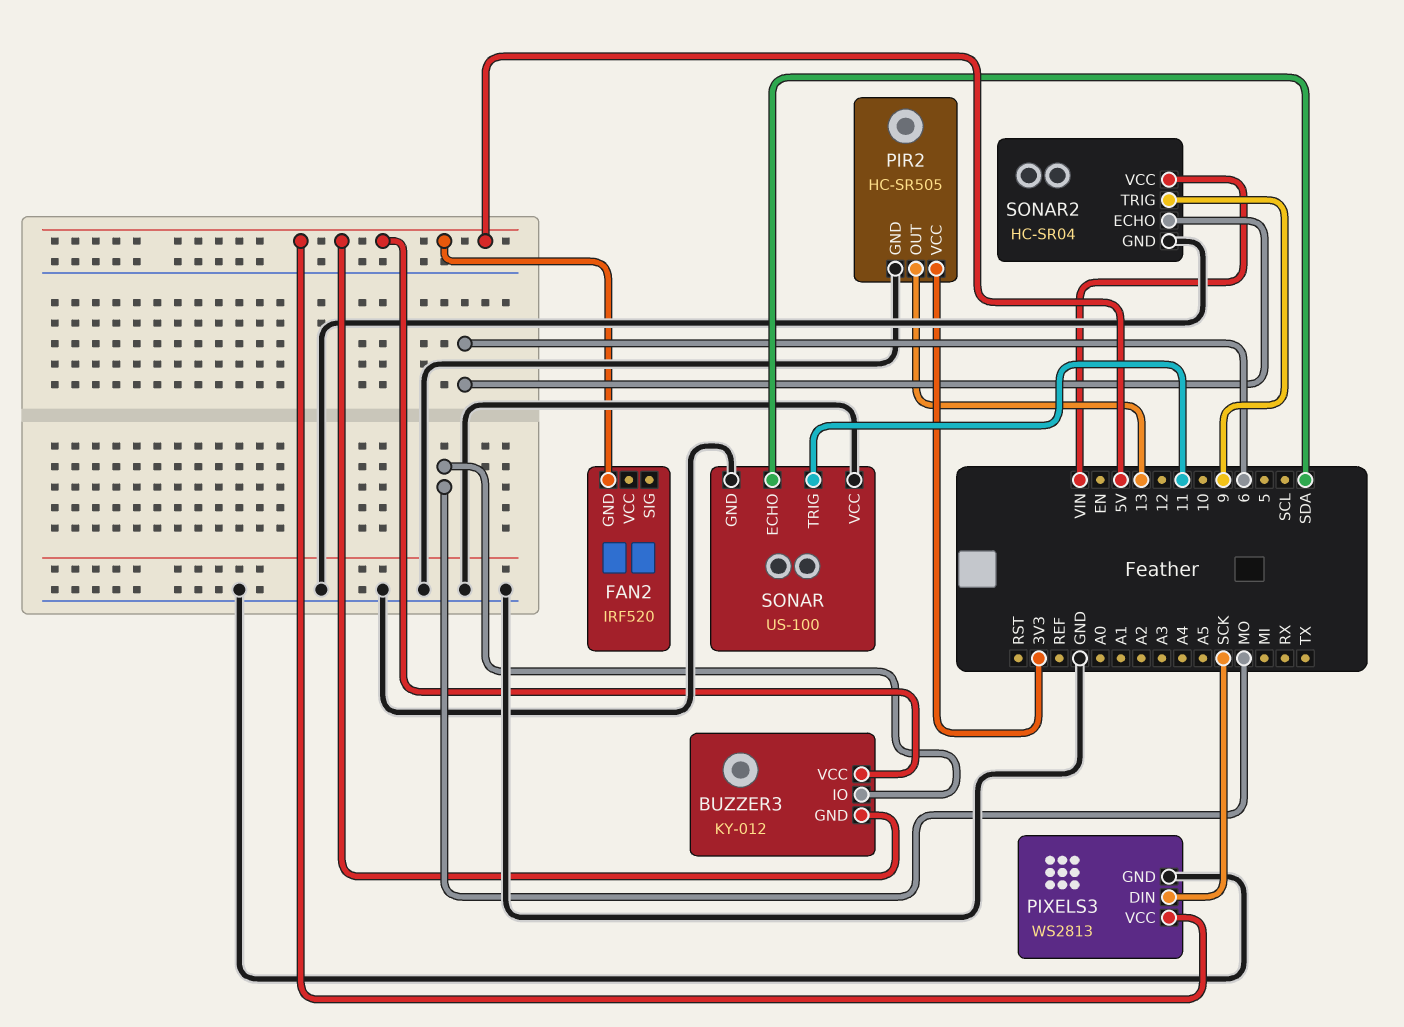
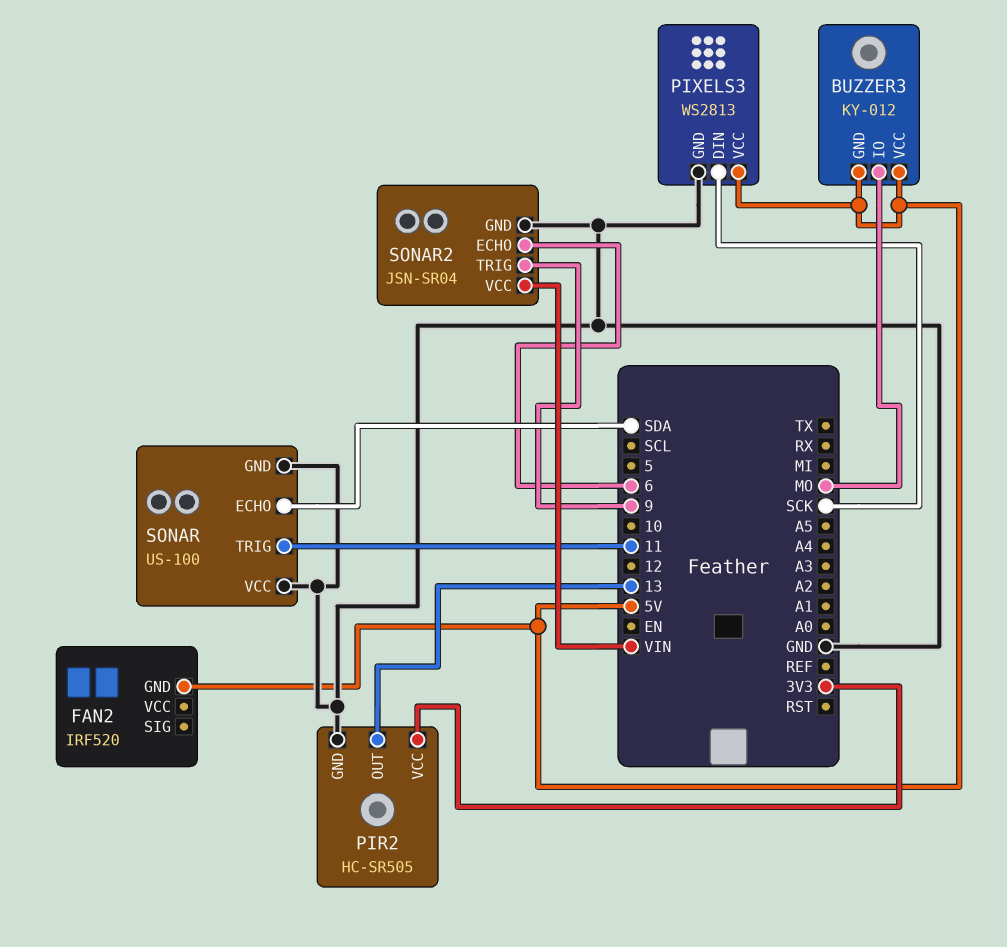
SONAR2: HC-SR04 -> JSN-SR04

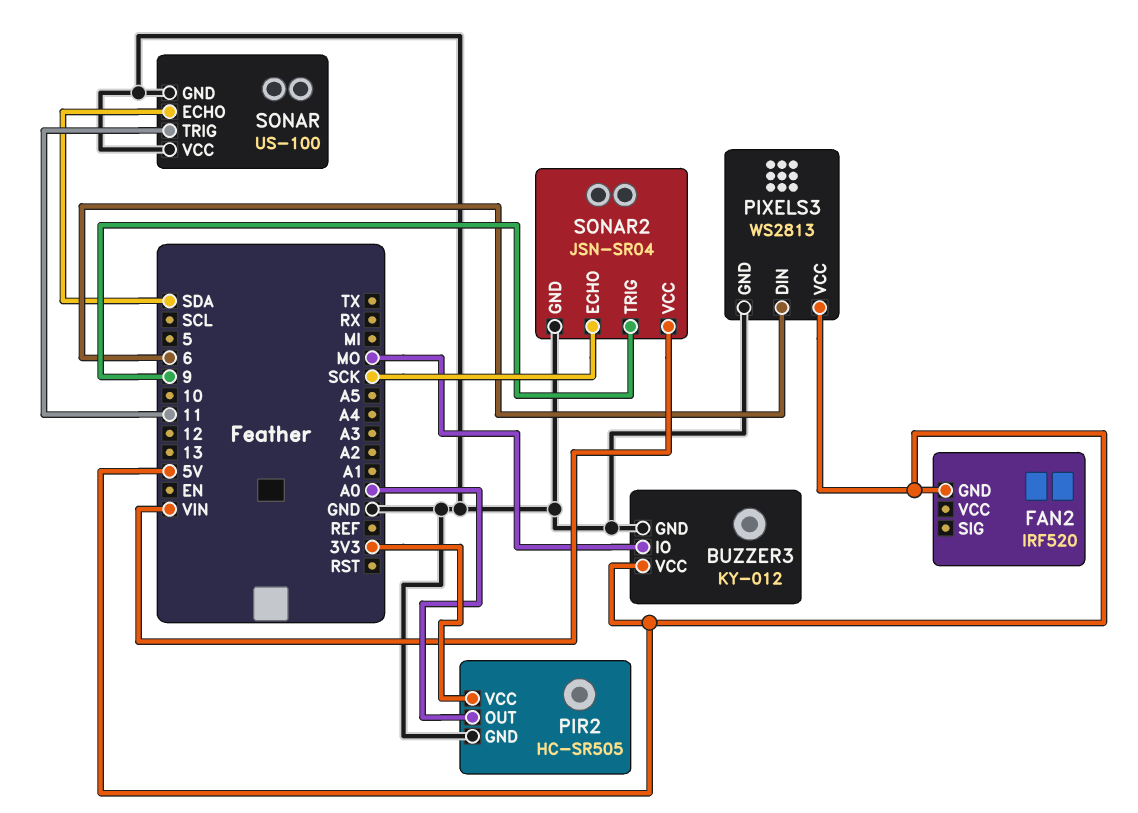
BUZZER3 pin GND: 5V -> GND
PIR2 pin OUT: 13 -> A0
PIXELS3 pin DIN: SCK -> 6
SONAR2 pin ECHO: 6 -> SCK

